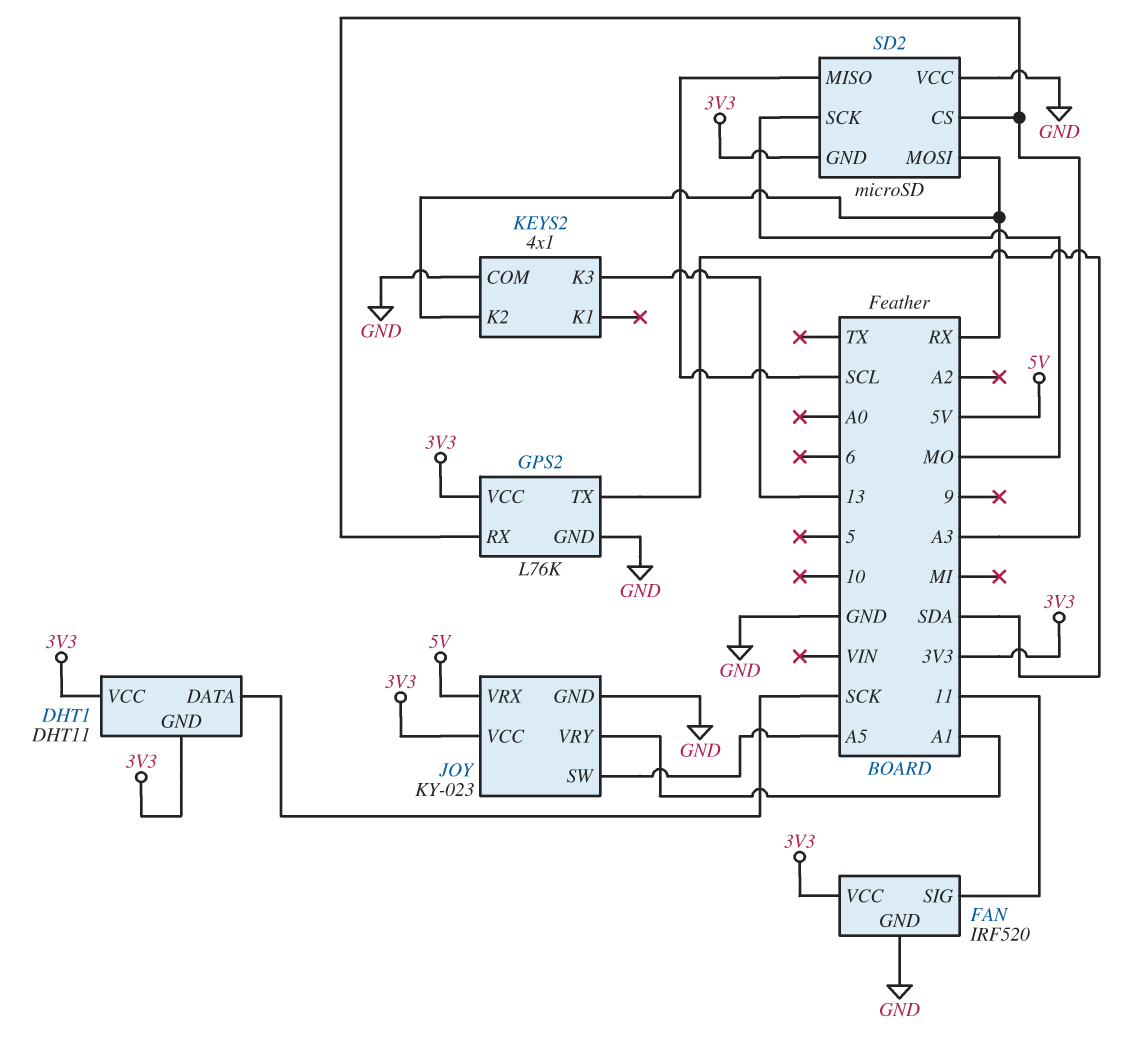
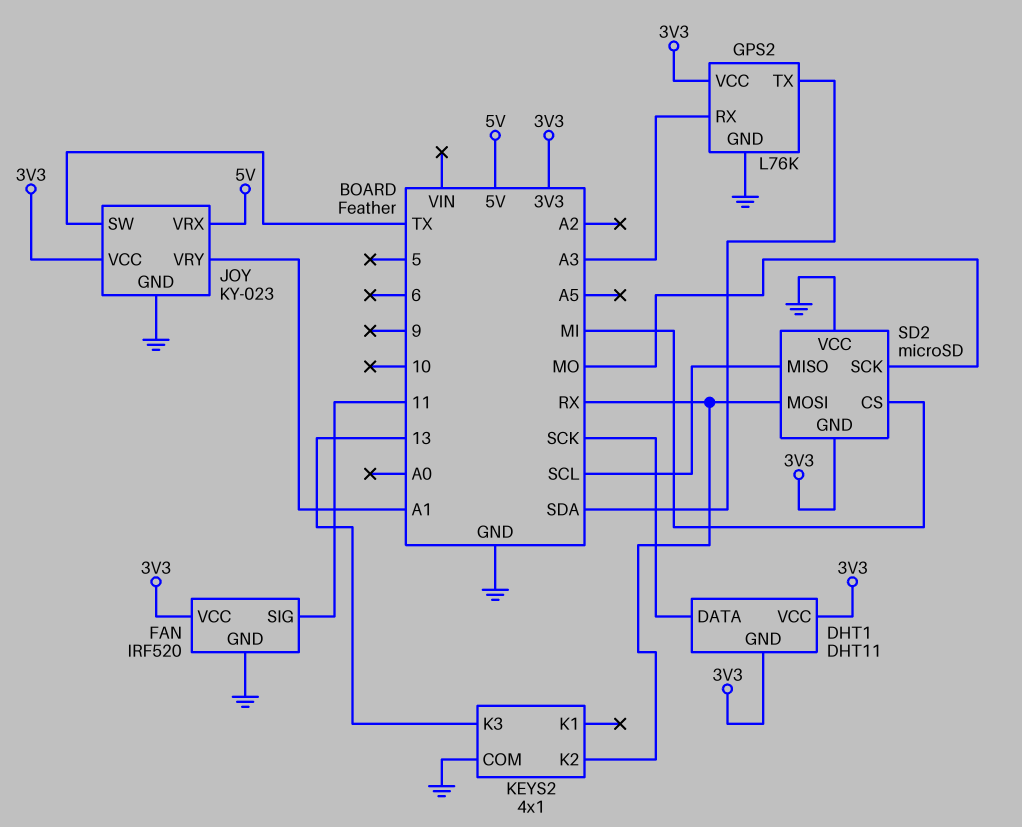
JOY pin SW: A5 -> TX
SD2 pin CS: A3 -> MI

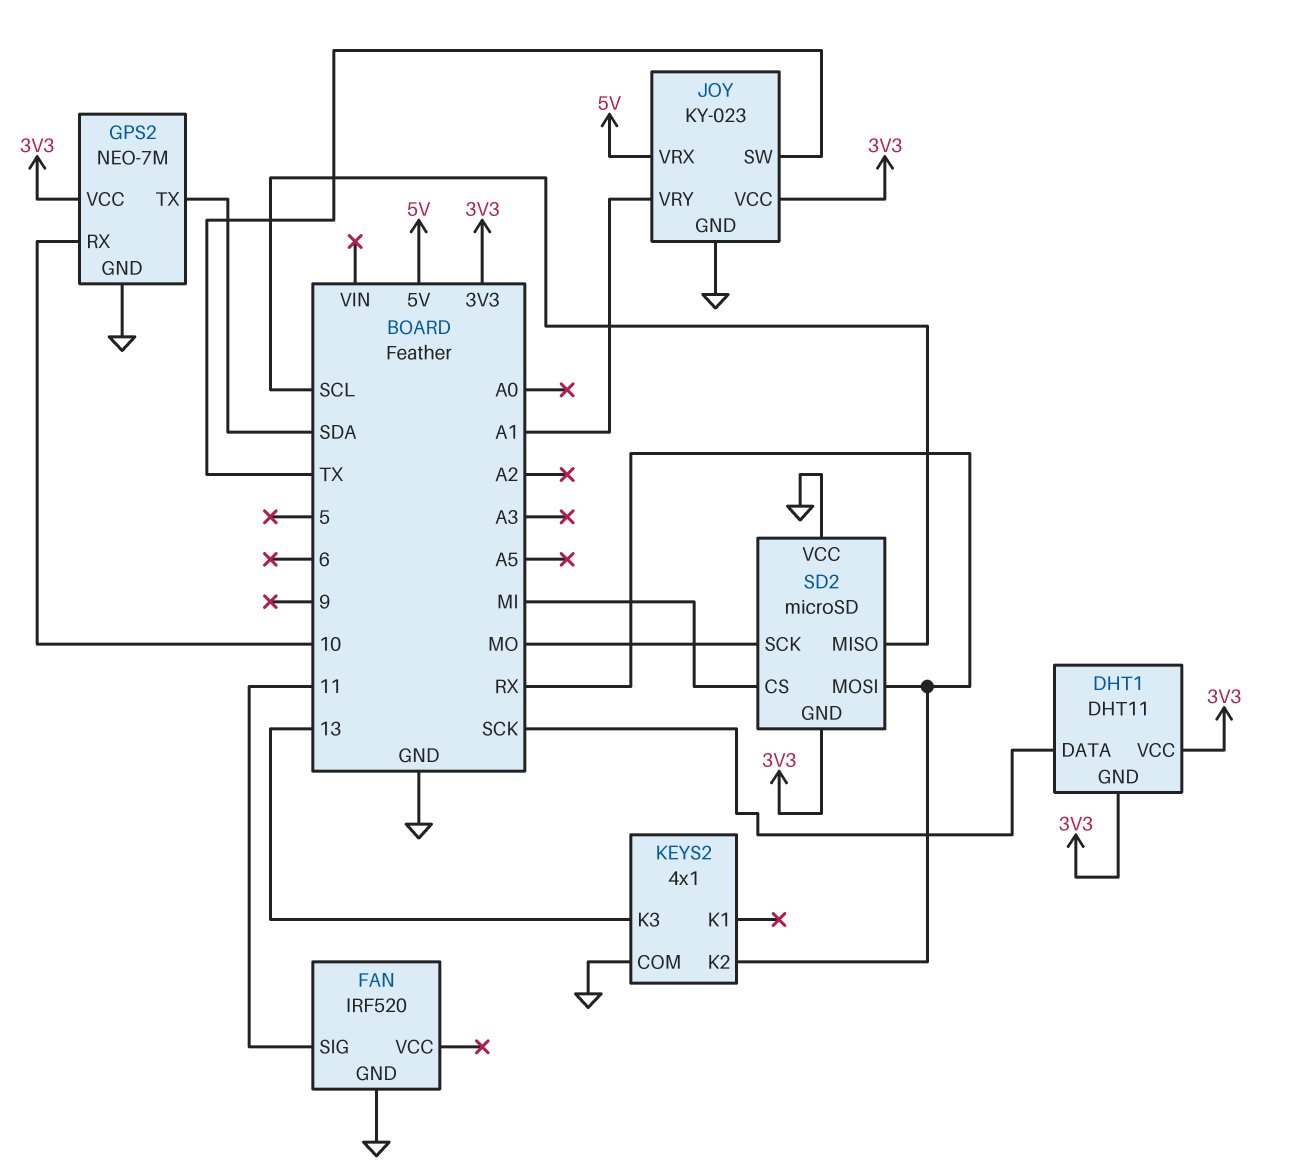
FAN pin VCC: 3V3 -> none
GPS2: L76K -> NEO-7M
GPS2 pin RX: A3 -> 10

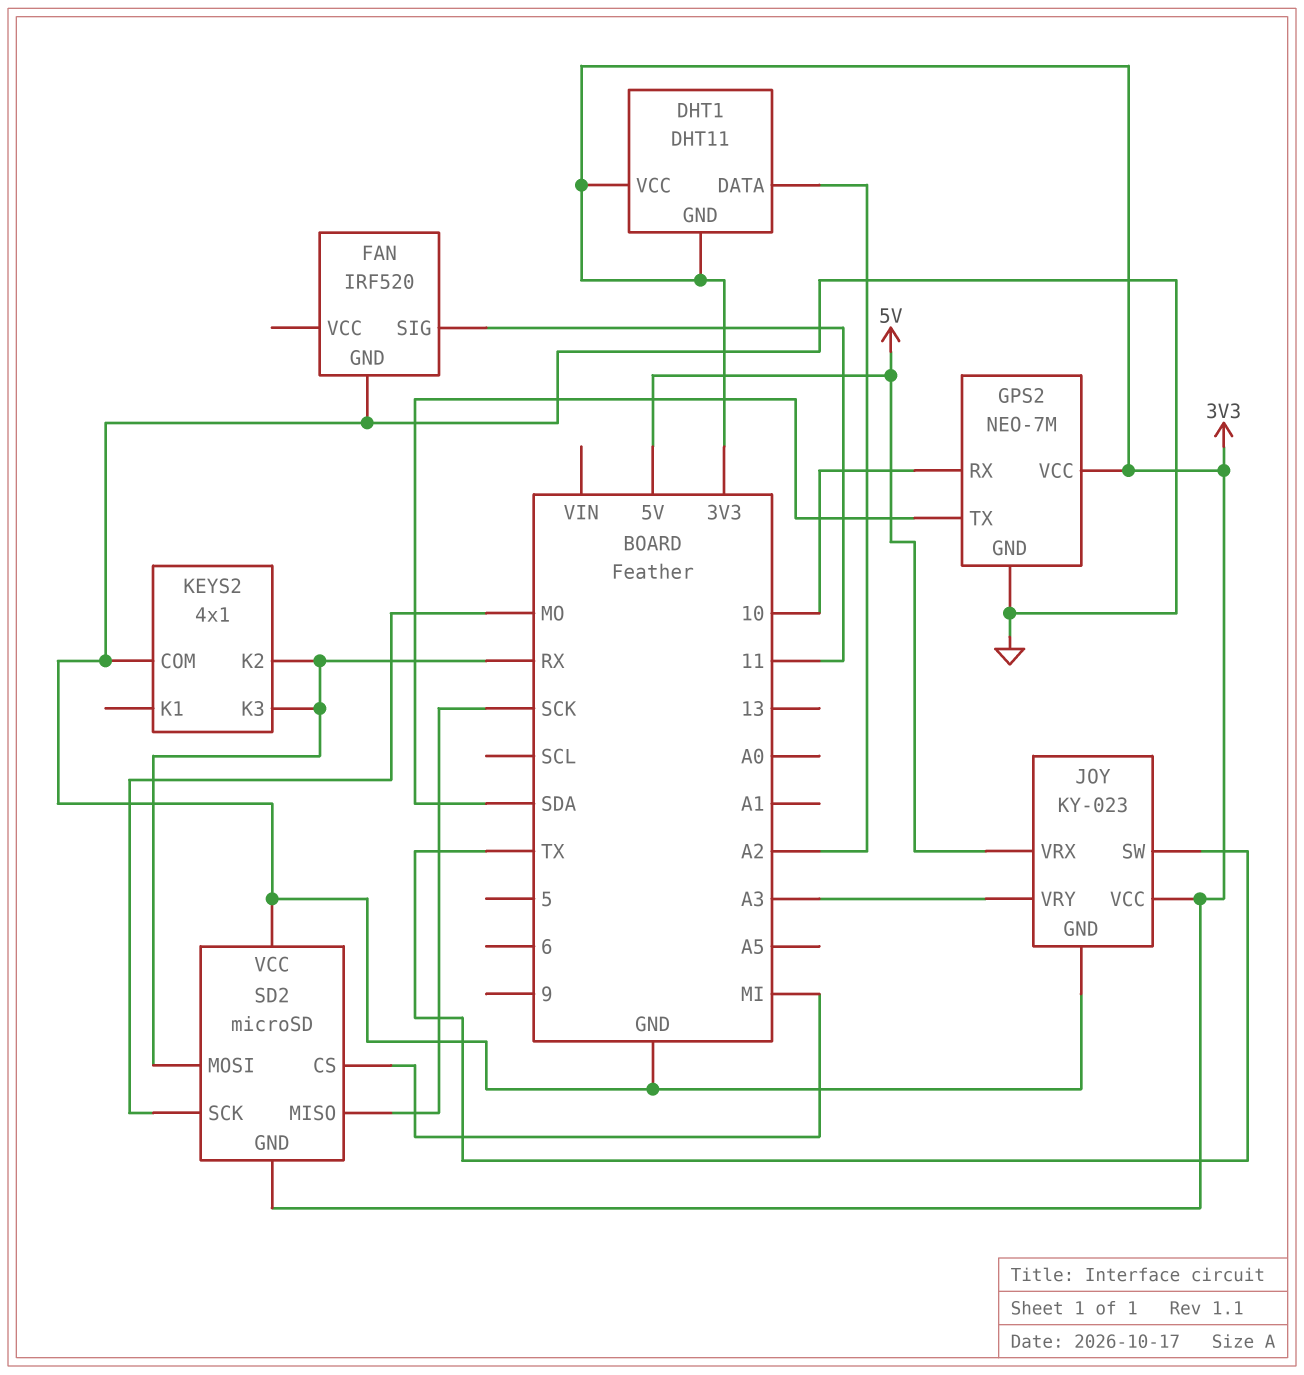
DHT1 pin DATA: SCK -> A2
JOY pin VRY: A1 -> A3
KEYS2 pin K3: 13 -> RX
SD2 pin MISO: SCL -> SCK

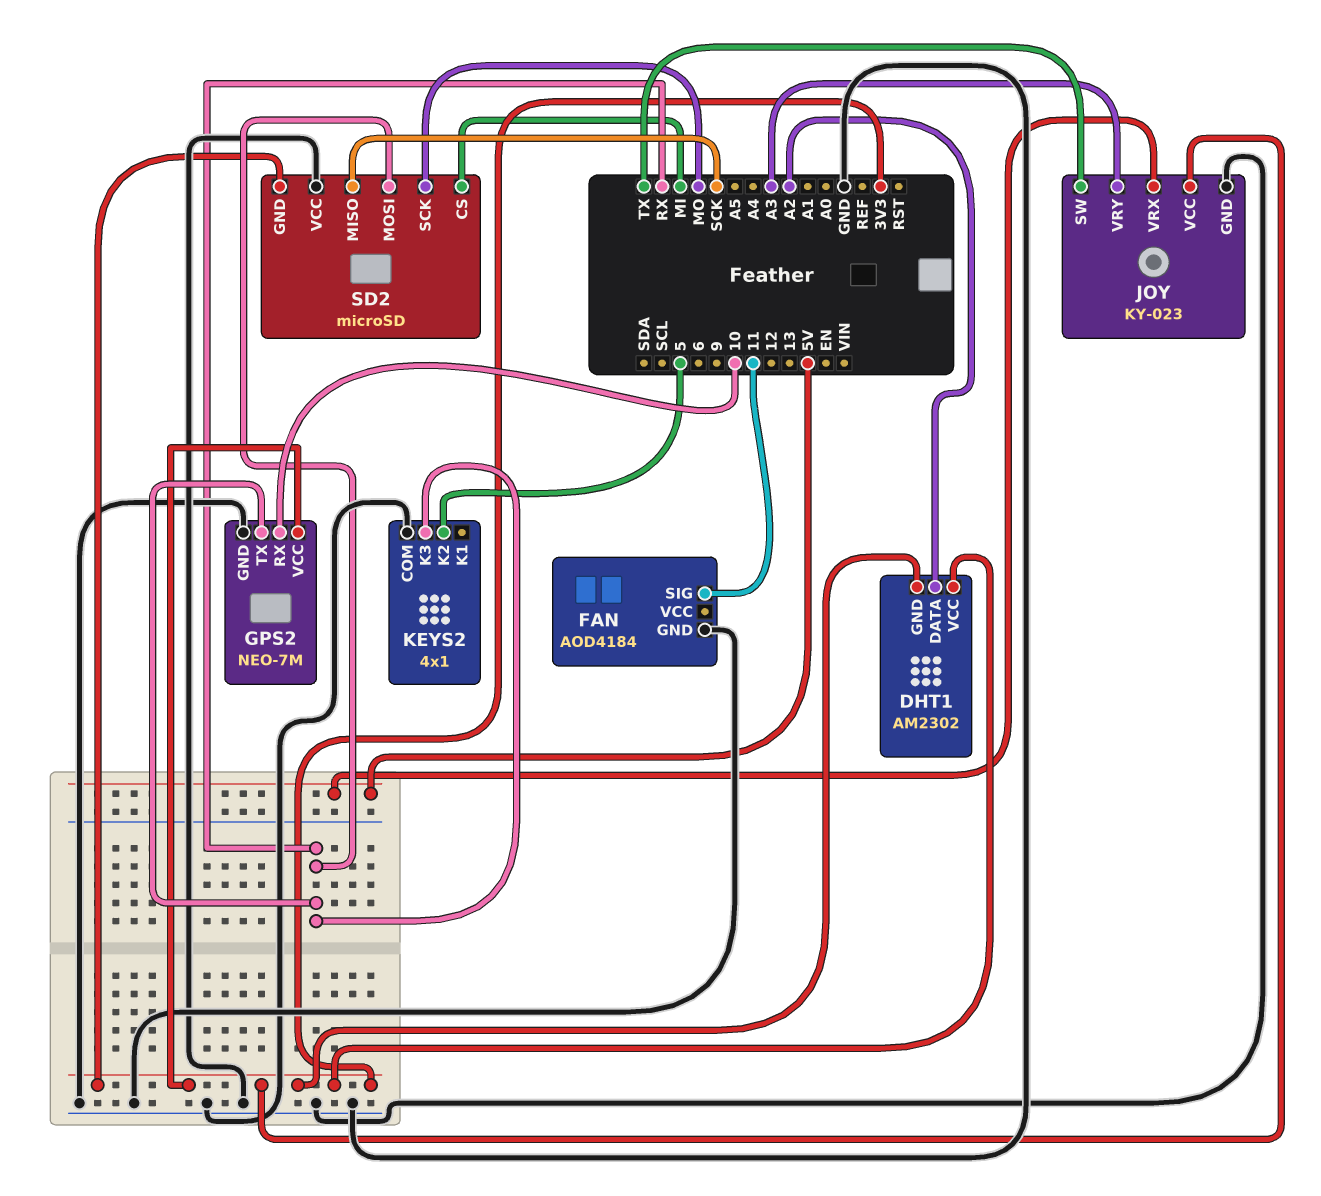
DHT1: DHT11 -> AM2302
FAN: IRF520 -> AOD4184
GPS2 pin TX: SDA -> RX
KEYS2 pin K2: RX -> 5

